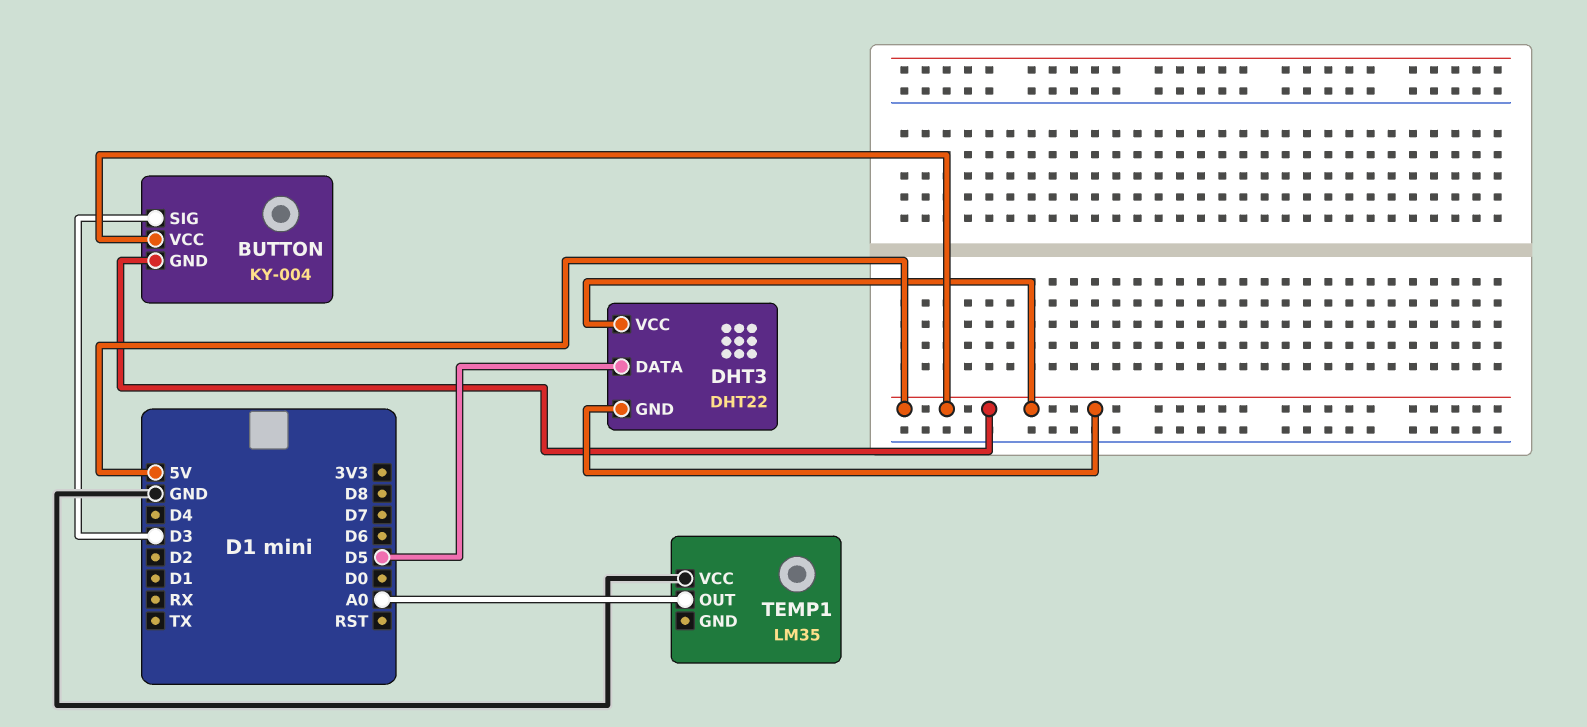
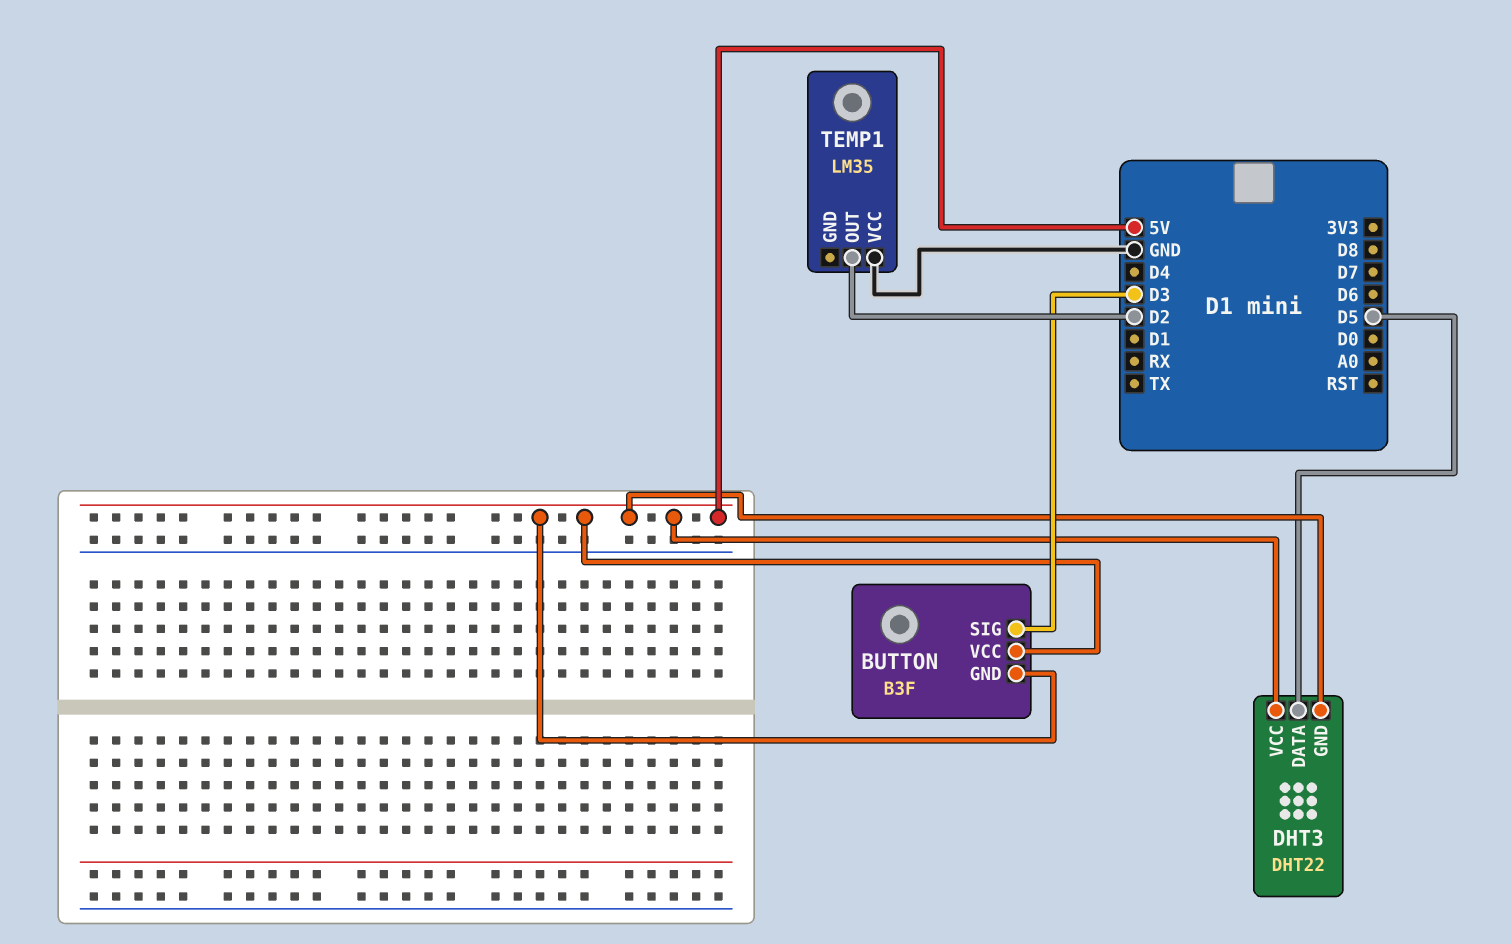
BUTTON: KY-004 -> B3F
TEMP1 pin OUT: A0 -> D2

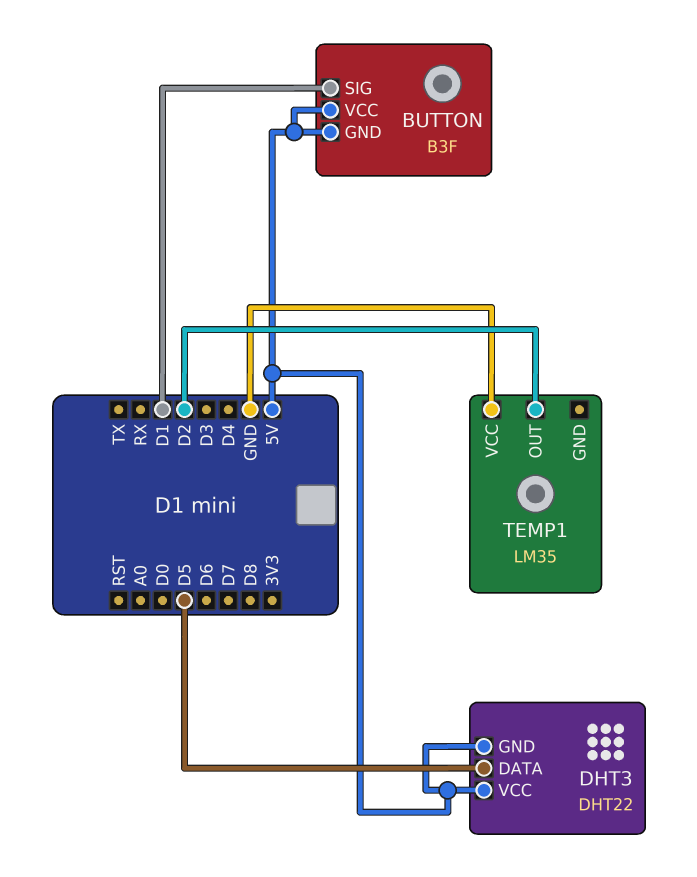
BUTTON pin SIG: D3 -> D1

